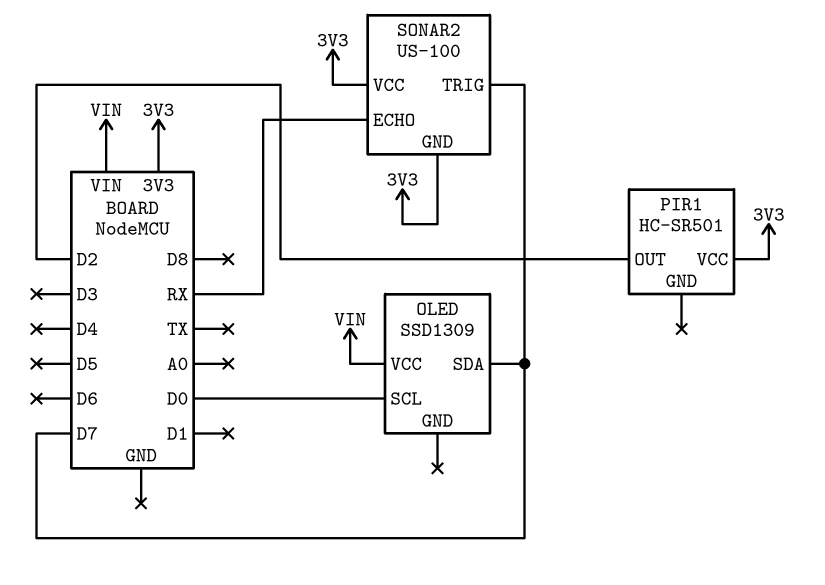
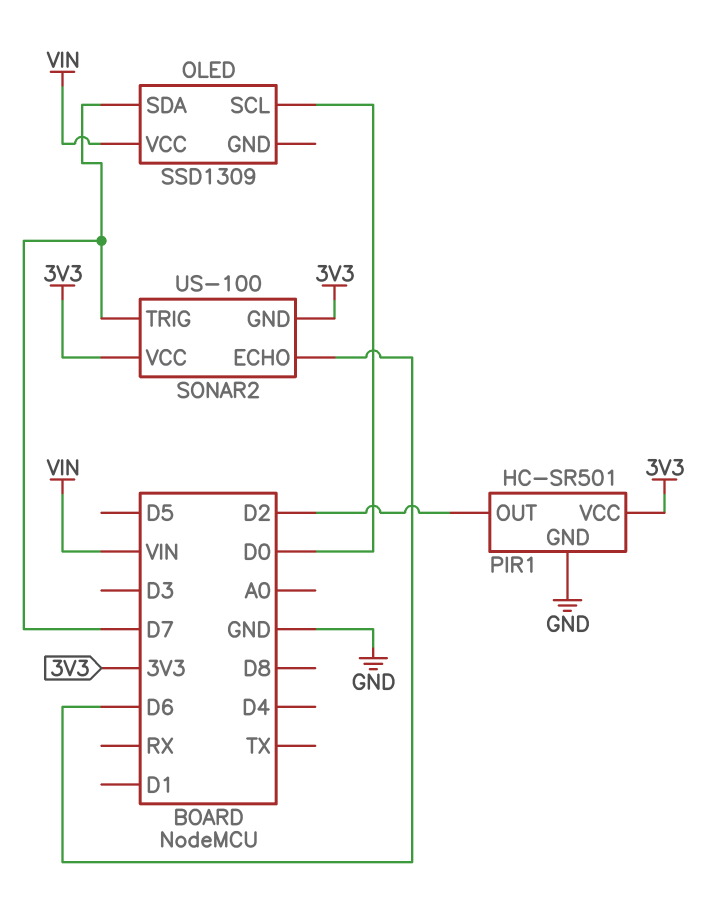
PIR1 pin GND: none -> GND
SONAR2 pin ECHO: RX -> D6

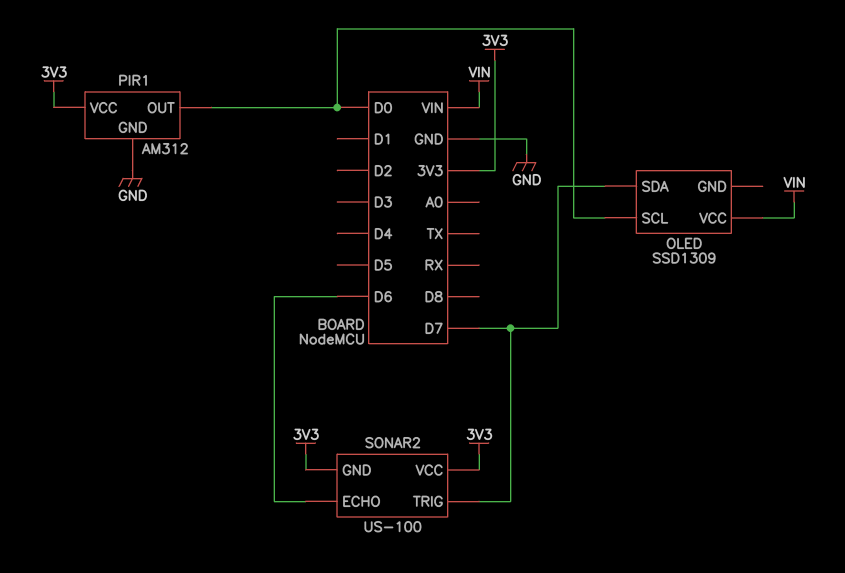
PIR1: HC-SR501 -> AM312
PIR1 pin OUT: D2 -> D0

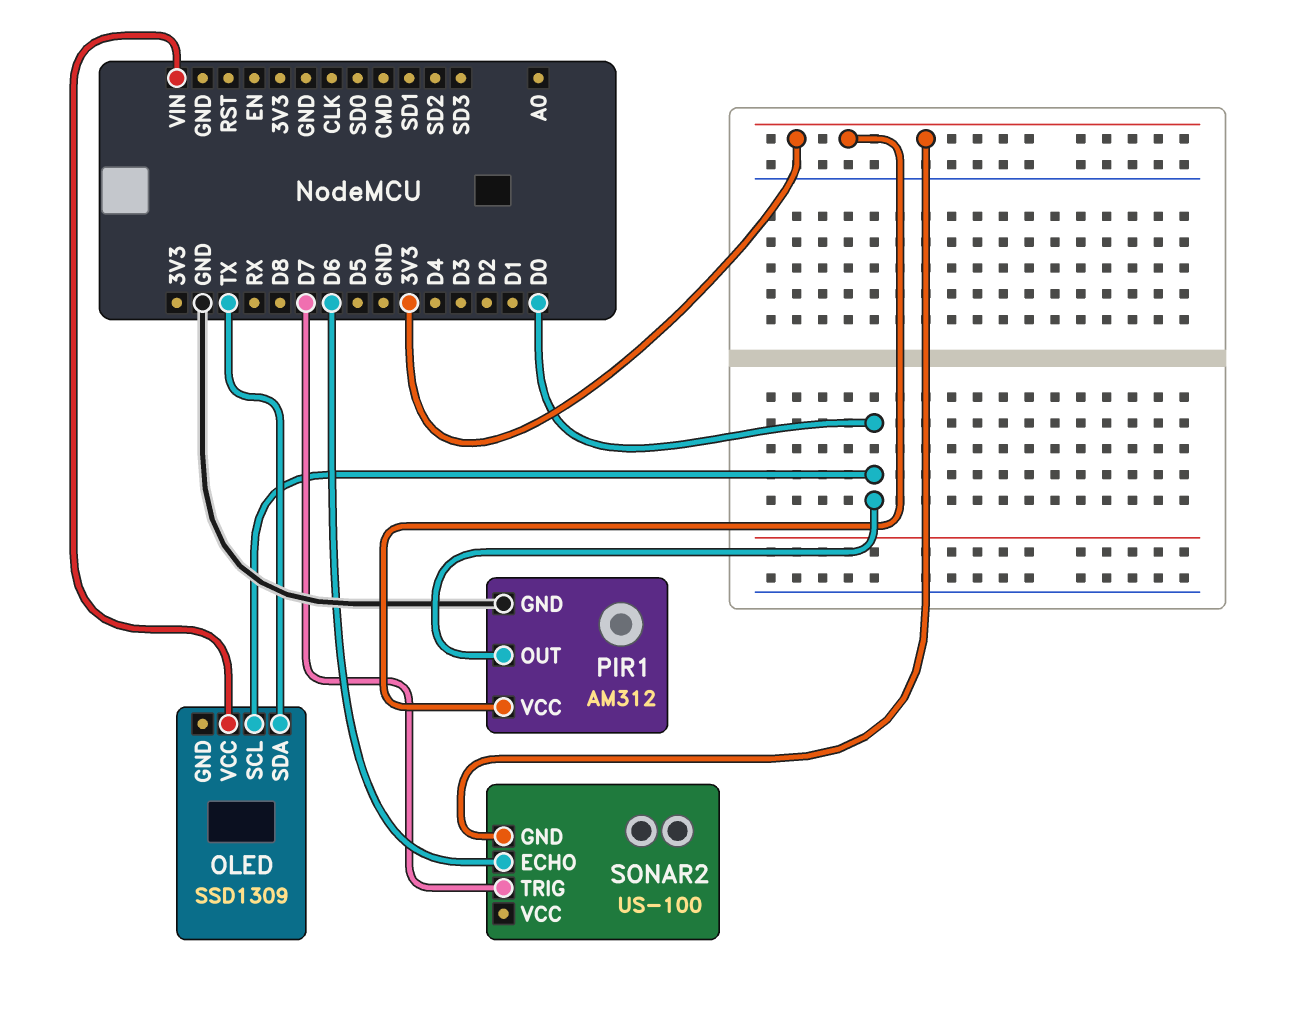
OLED pin SDA: D7 -> TX
SONAR2 pin VCC: 3V3 -> none

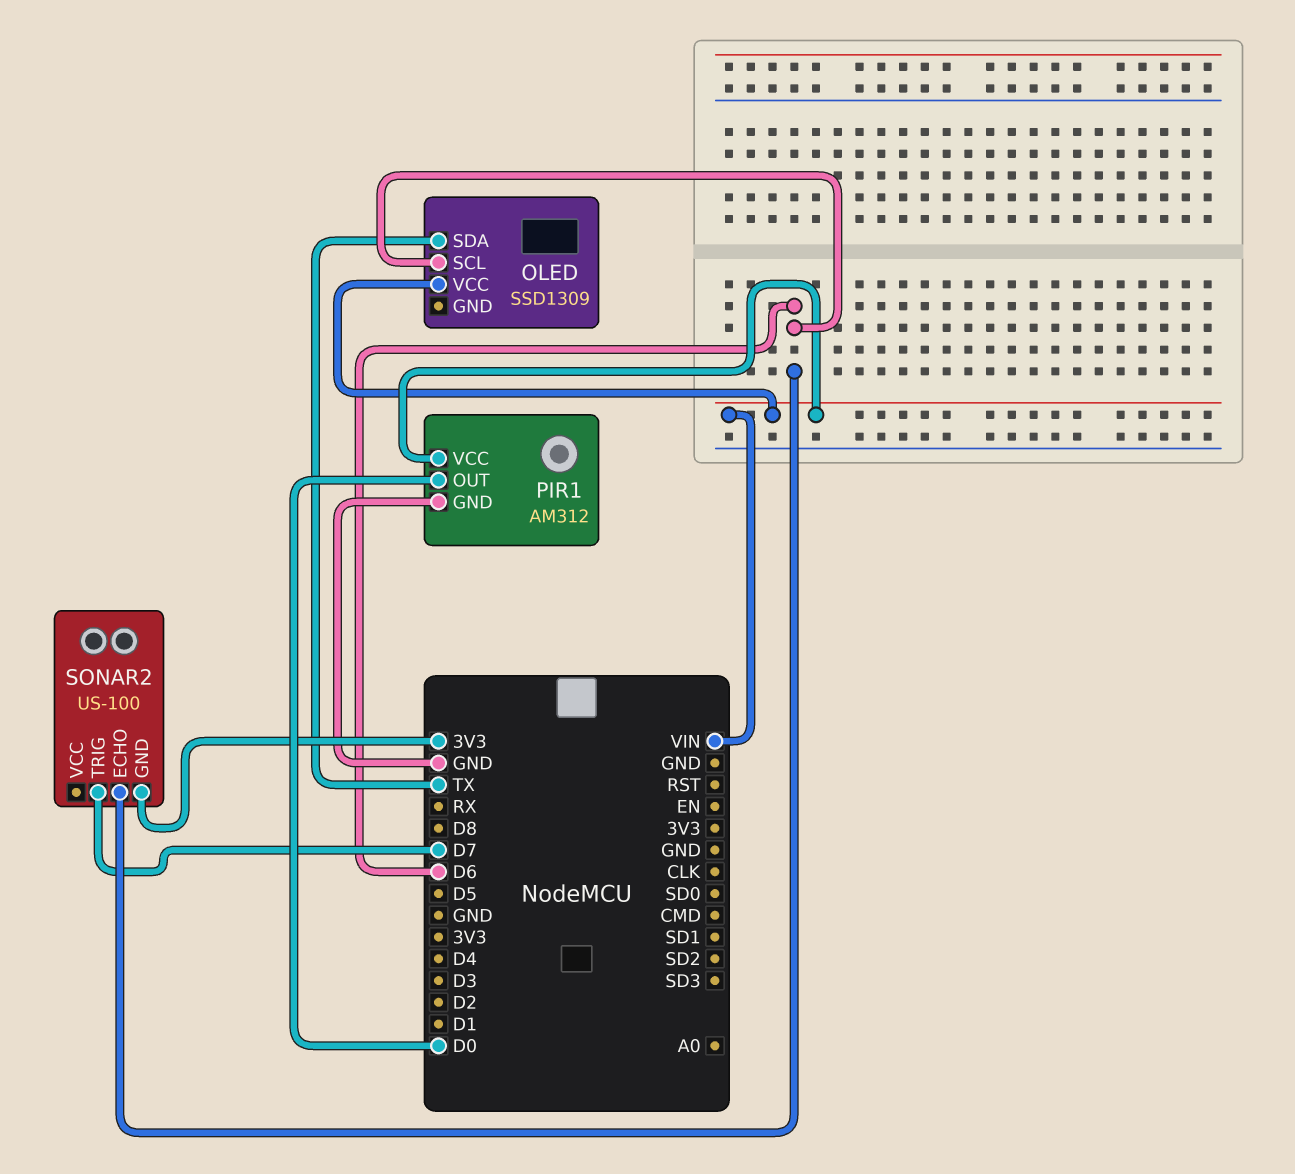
OLED pin SCL: D0 -> D6
PIR1 pin VCC: 3V3 -> VIN

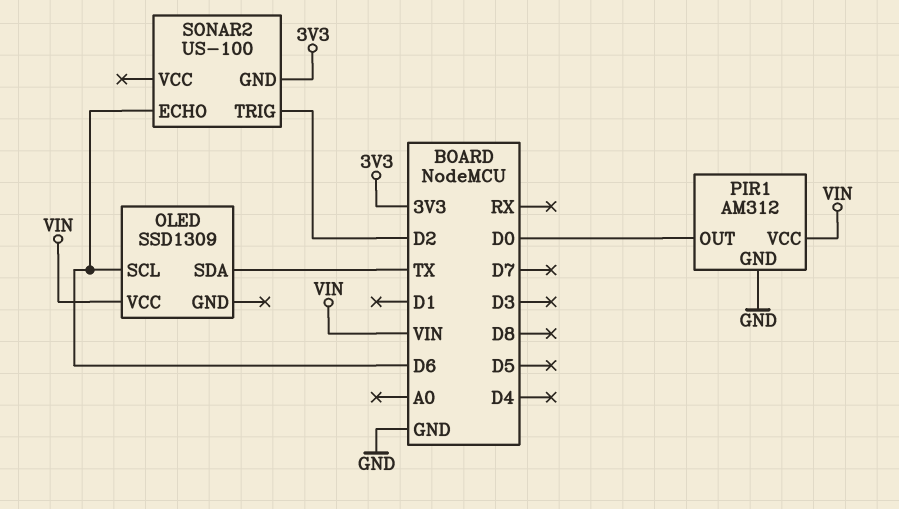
SONAR2 pin TRIG: D7 -> D2

